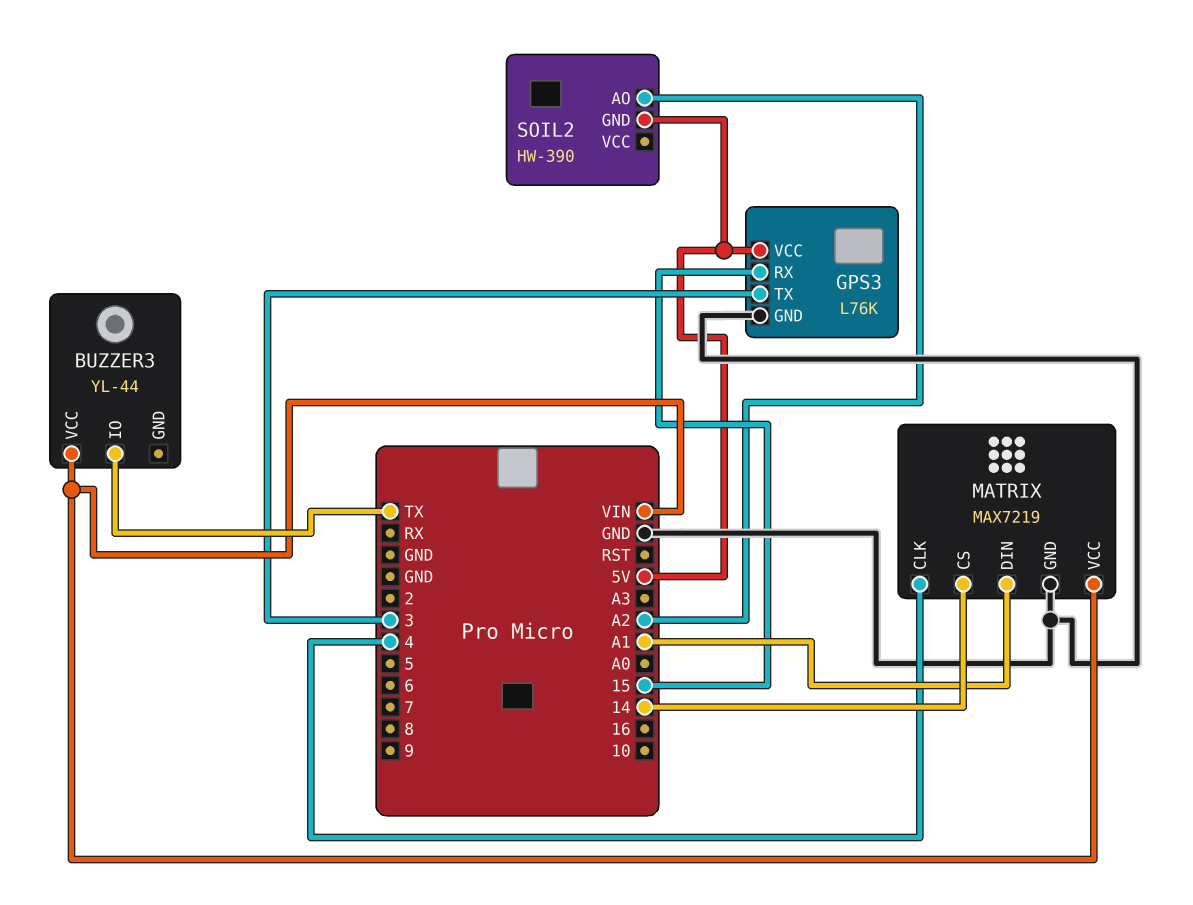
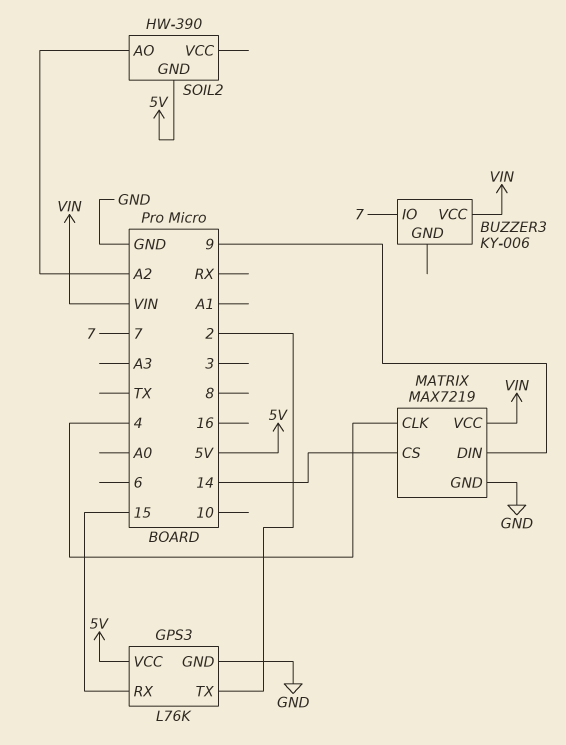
BUZZER3: YL-44 -> KY-006
BUZZER3 pin IO: TX -> 7
GPS3 pin TX: 3 -> 2
MATRIX pin DIN: A1 -> 9

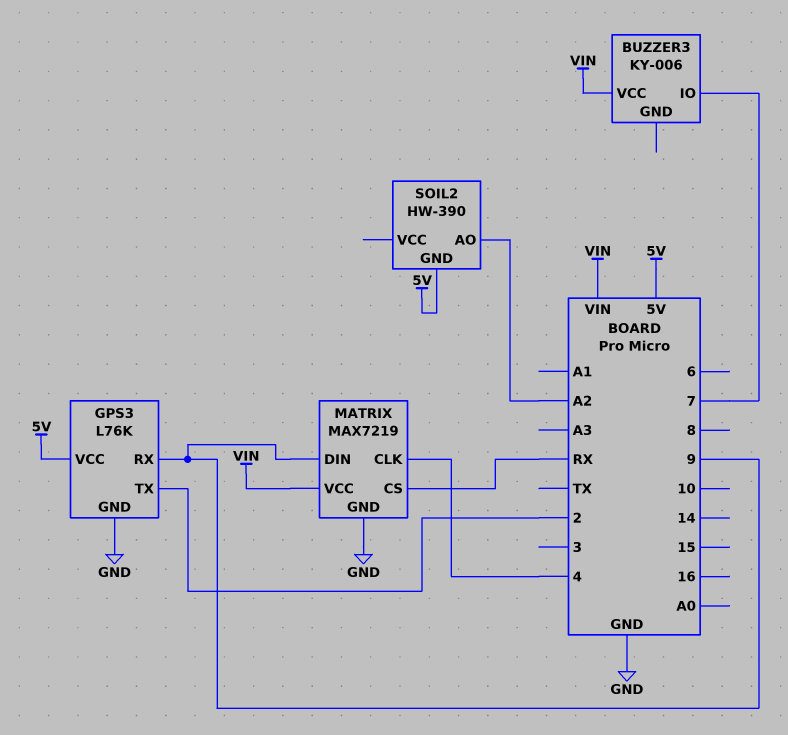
GPS3 pin RX: 15 -> 9
MATRIX pin CS: 14 -> RX

